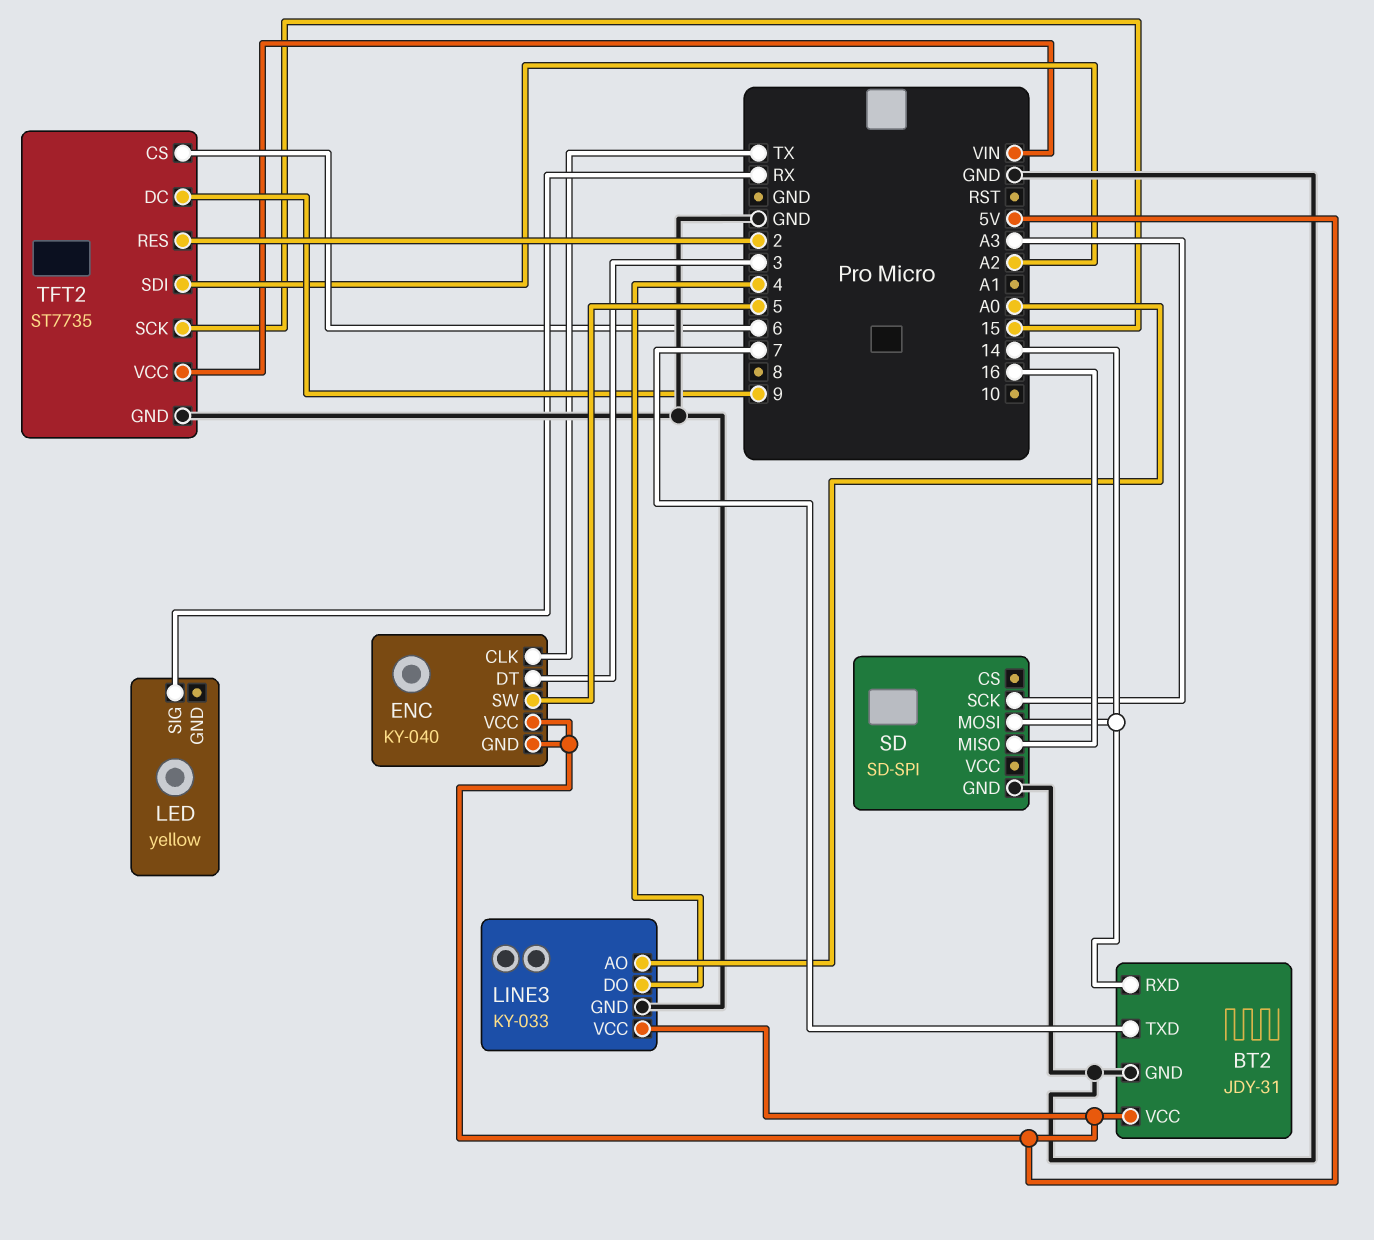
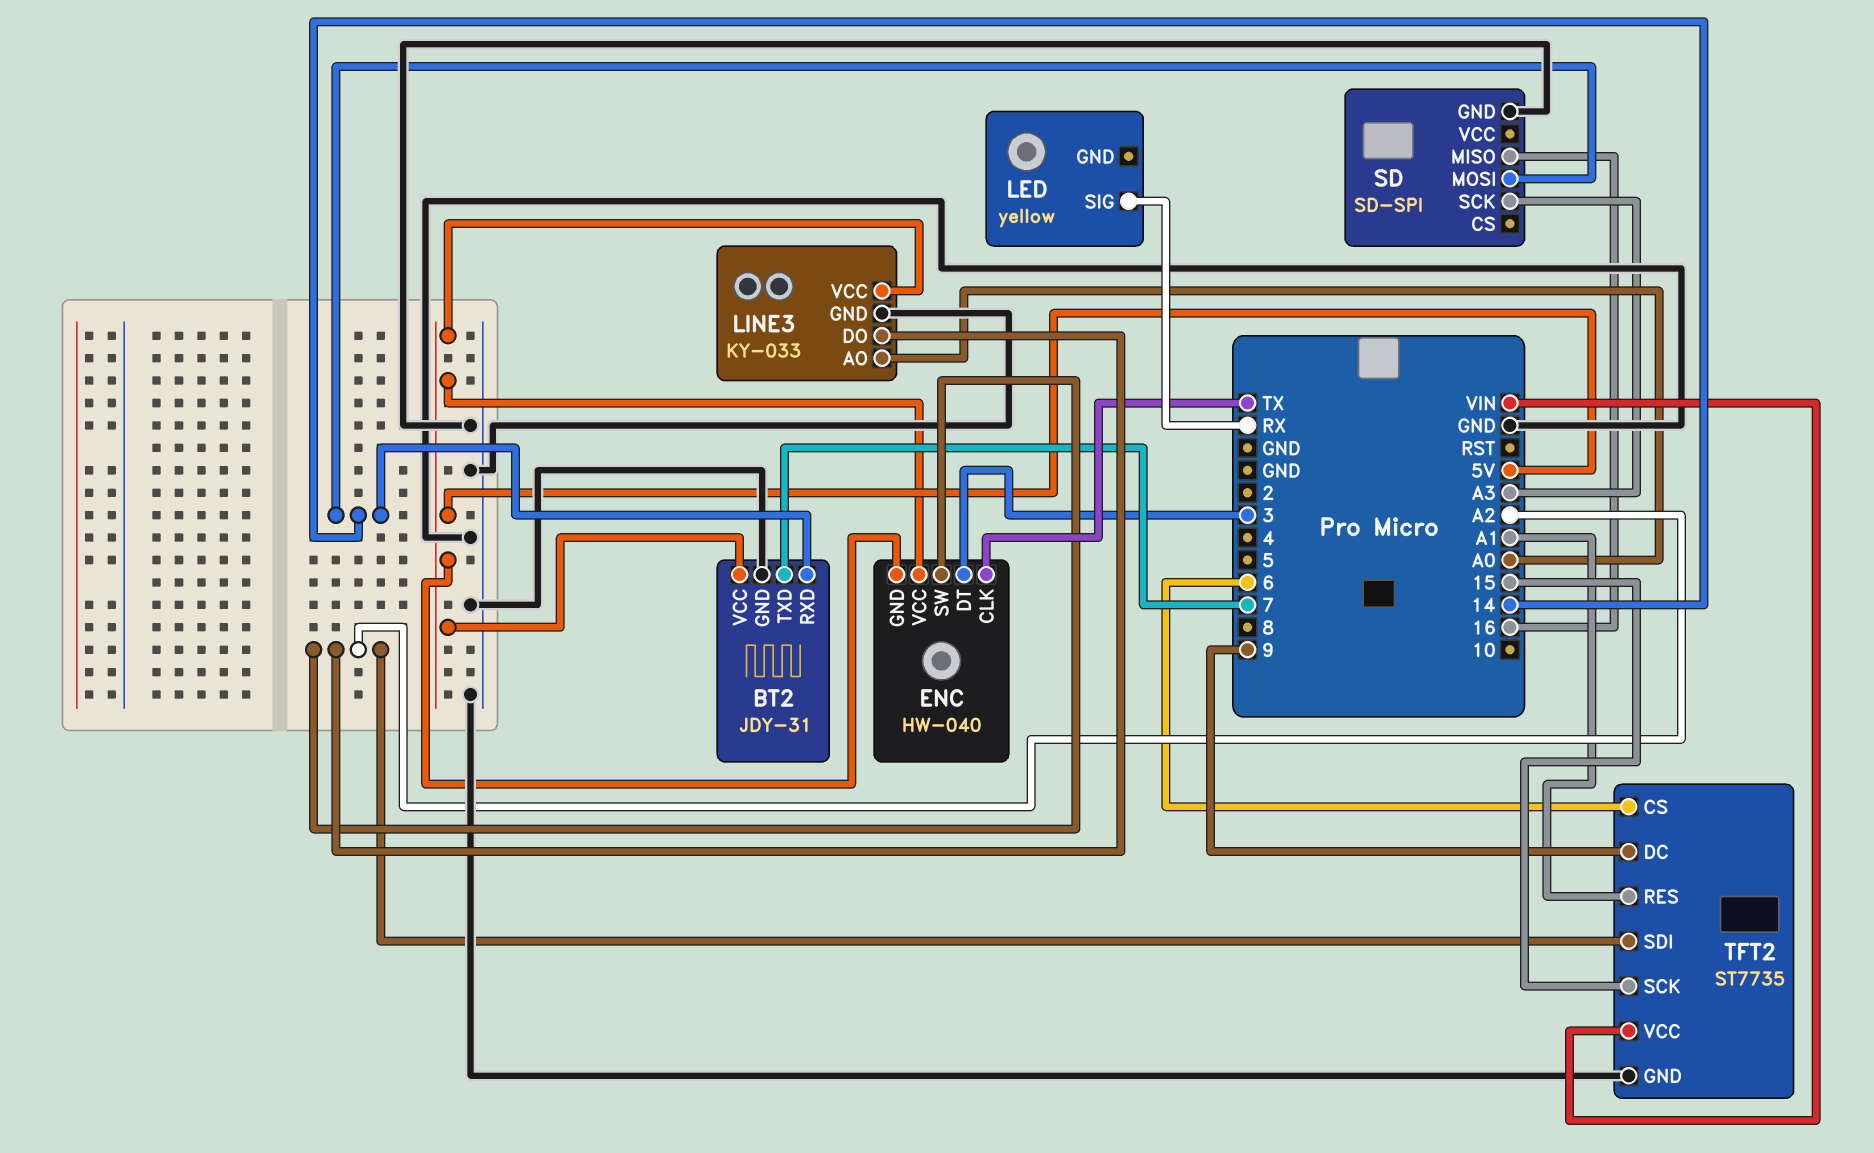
ENC: KY-040 -> HW-040
ENC pin SW: 5 -> A2
LINE3 pin DO: 4 -> A2
TFT2 pin RES: 2 -> A1

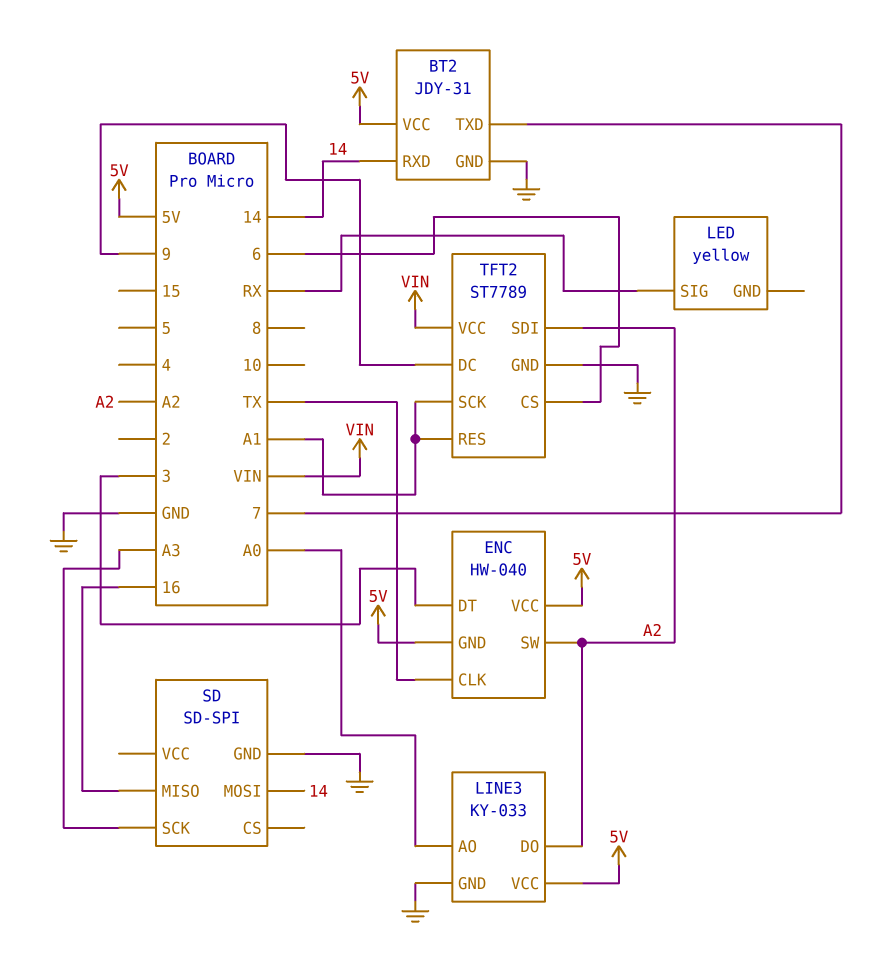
TFT2: ST7735 -> ST7789
TFT2 pin SCK: 15 -> A1

